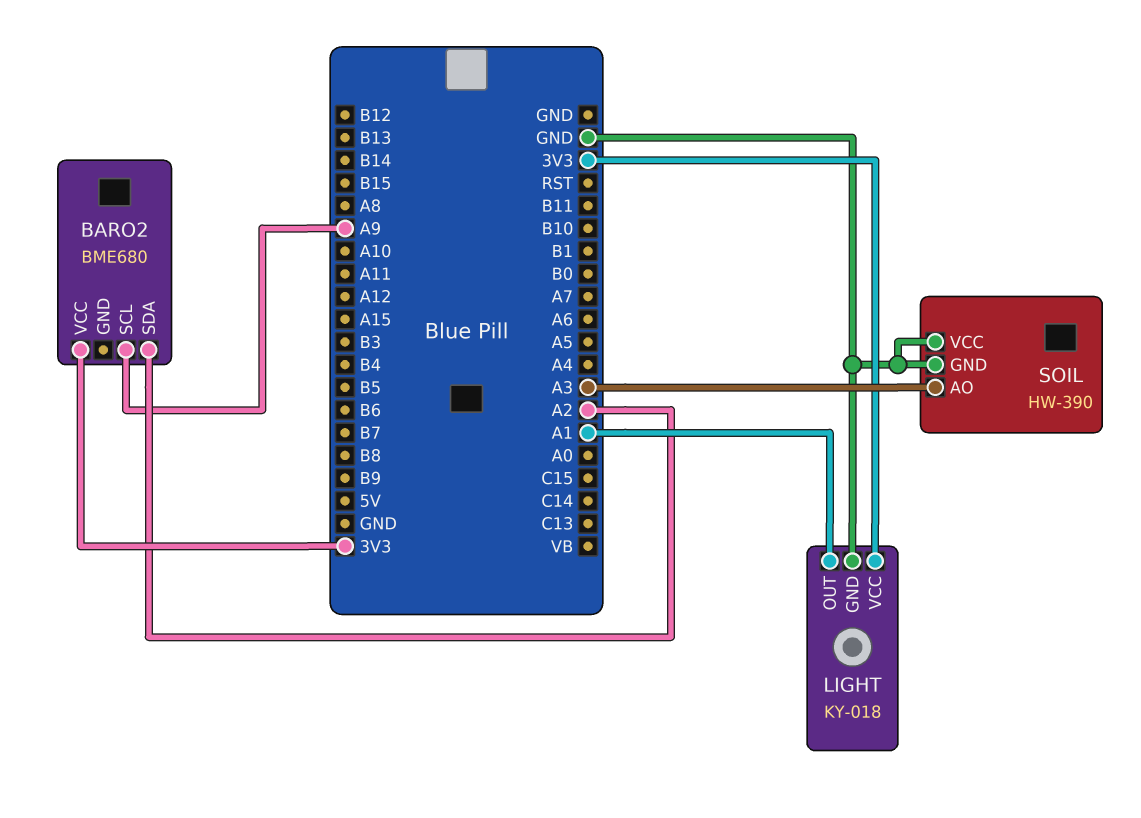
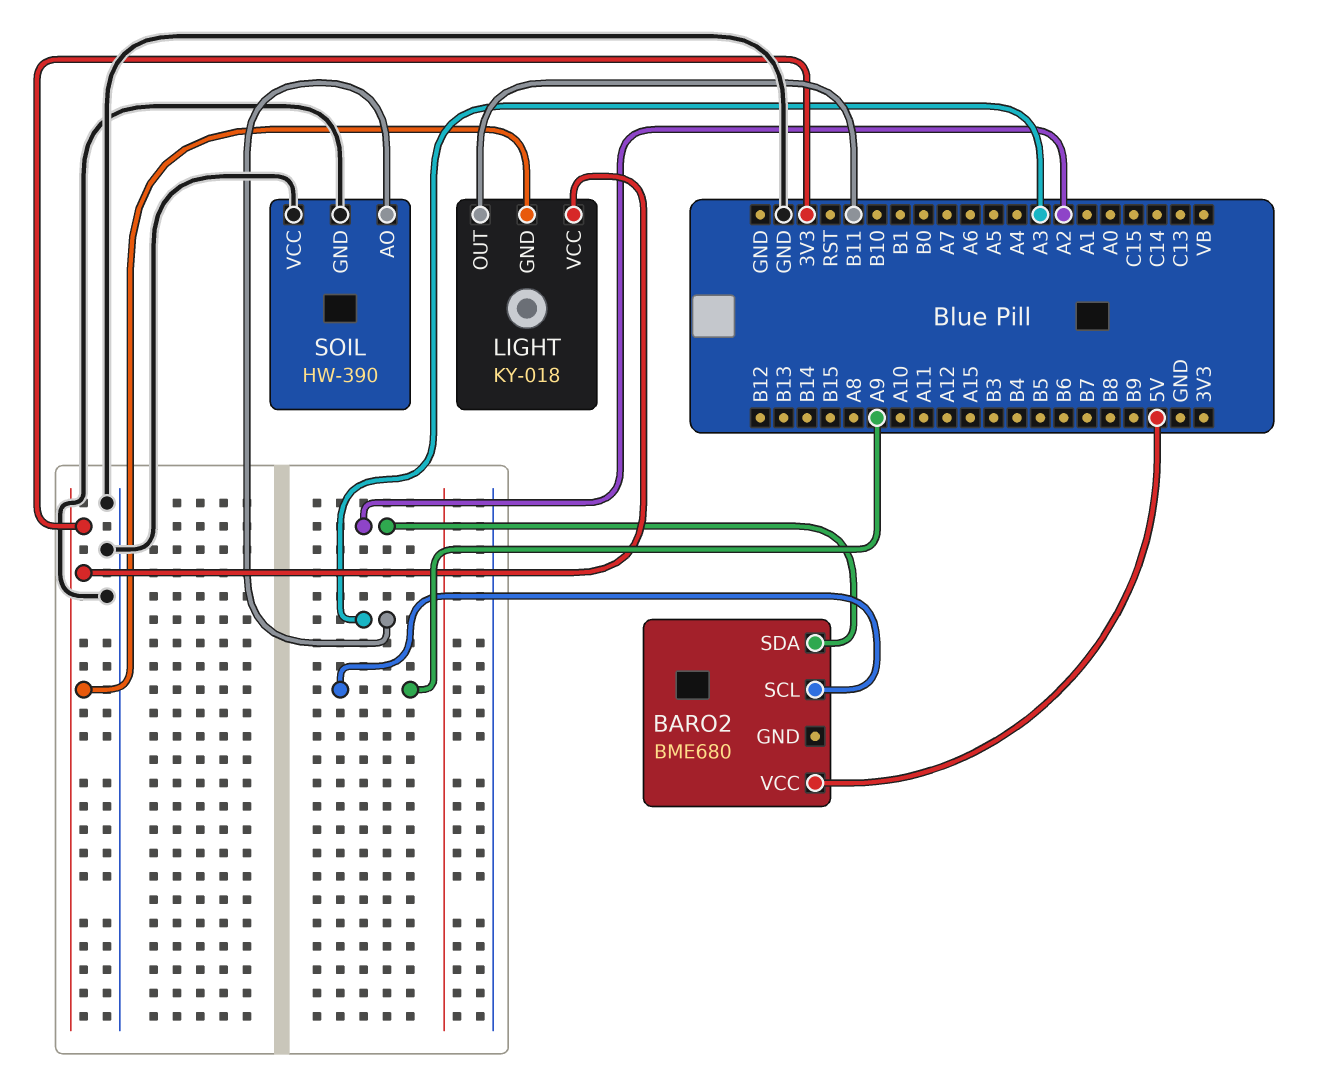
BARO2 pin VCC: 3V3 -> 5V
LIGHT pin GND: GND -> 3V3
LIGHT pin OUT: A1 -> B11

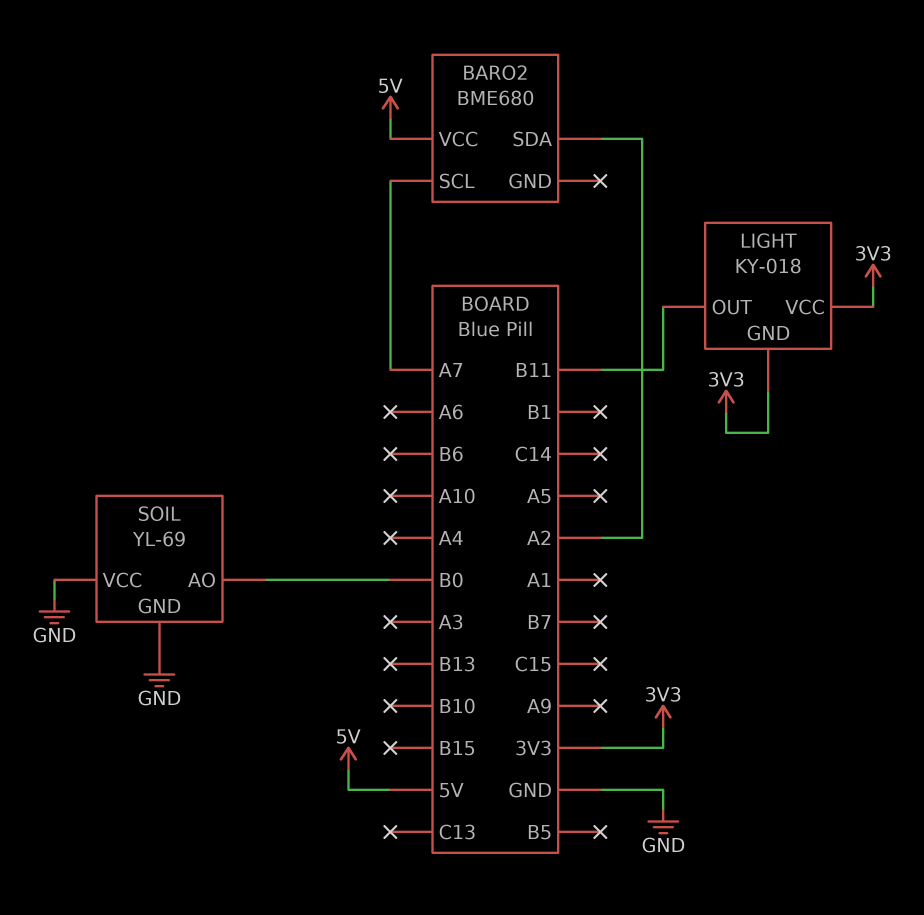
BARO2 pin SCL: A9 -> A7
SOIL: HW-390 -> YL-69
SOIL pin AO: A3 -> B0

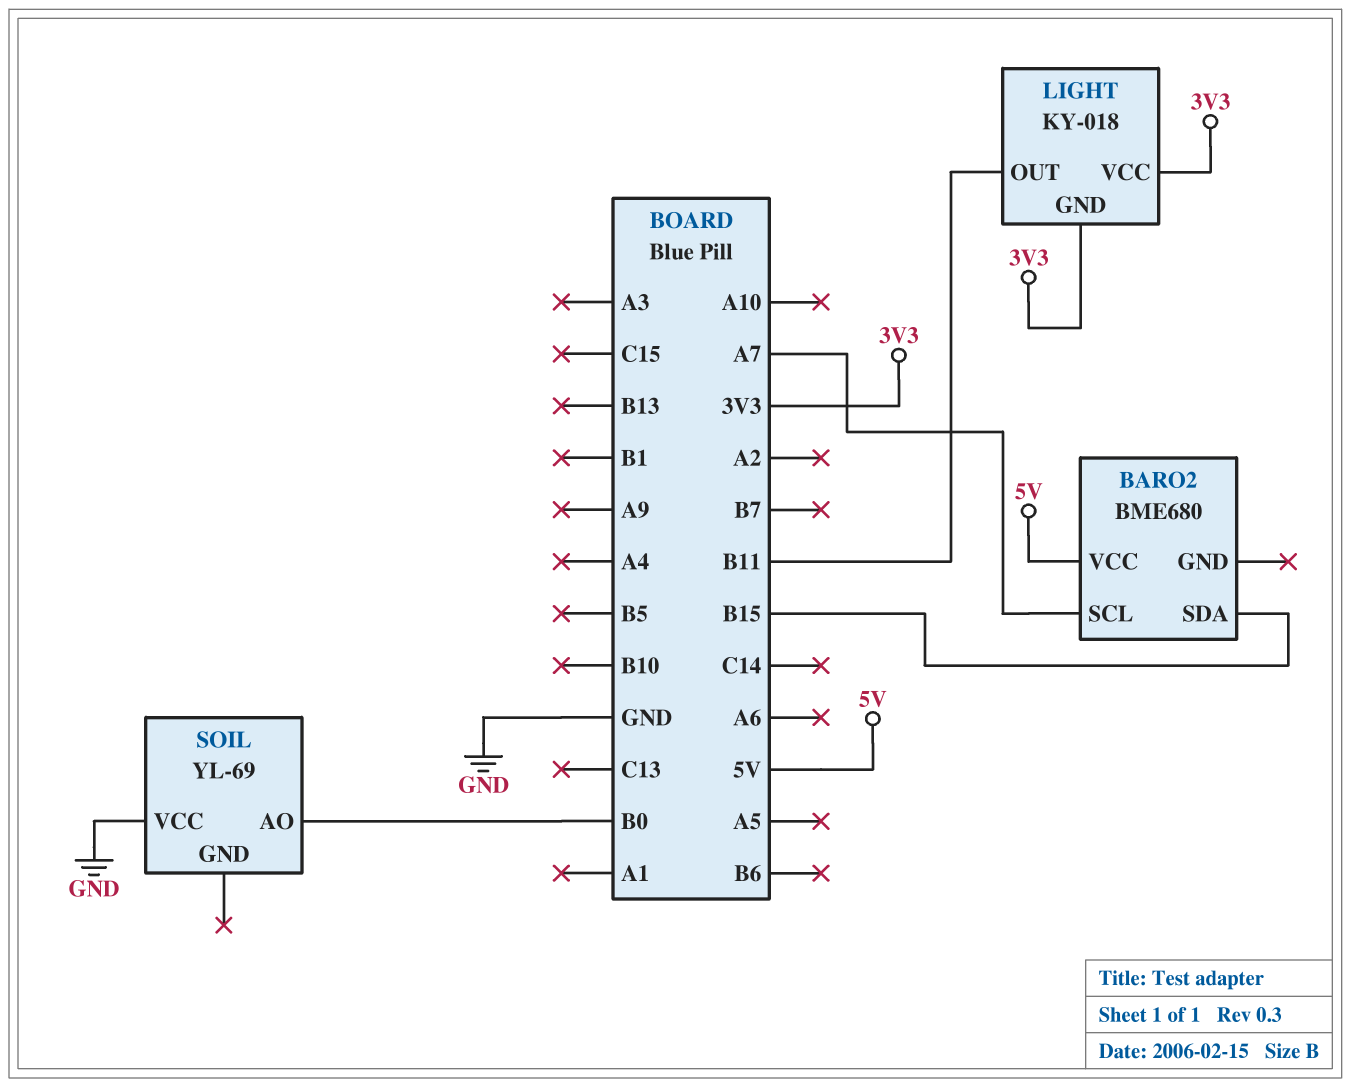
BARO2 pin SDA: A2 -> B15
SOIL pin GND: GND -> none

